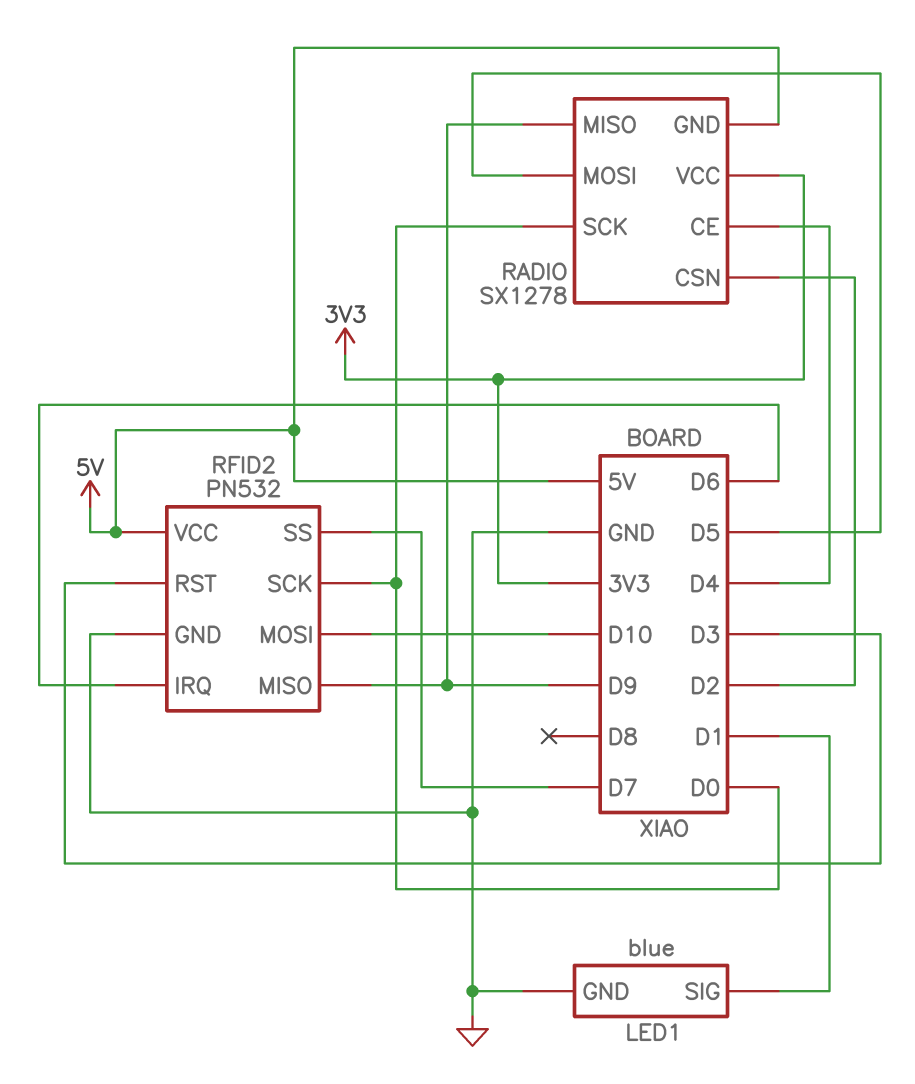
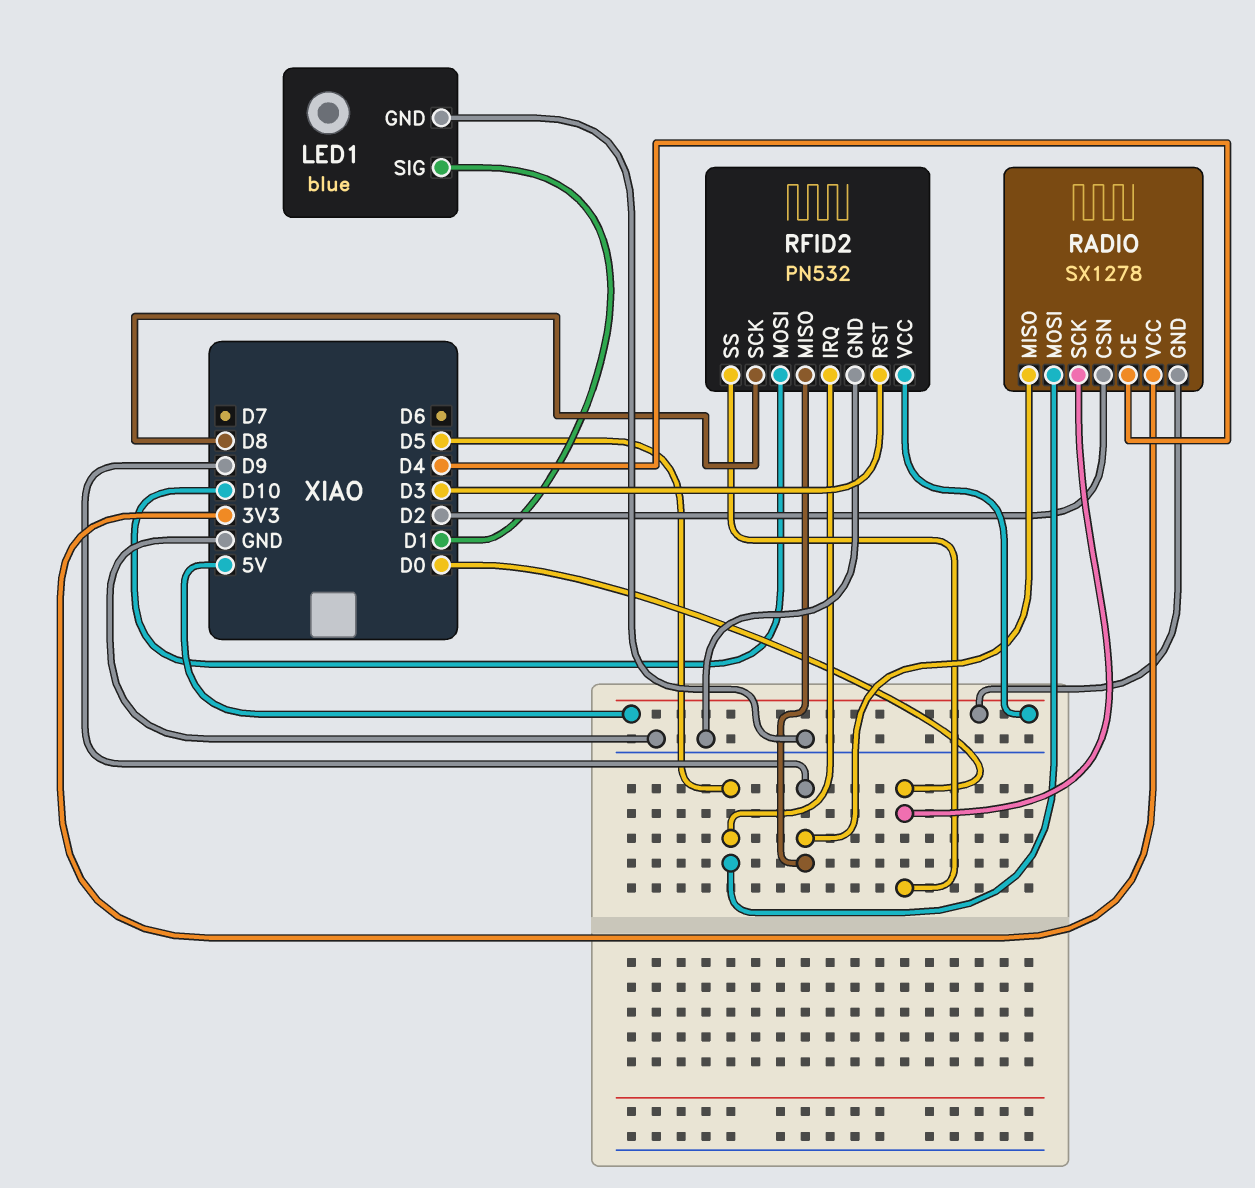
RFID2 pin IRQ: D6 -> D5
RFID2 pin SCK: D0 -> D8
RFID2 pin SS: D7 -> D0

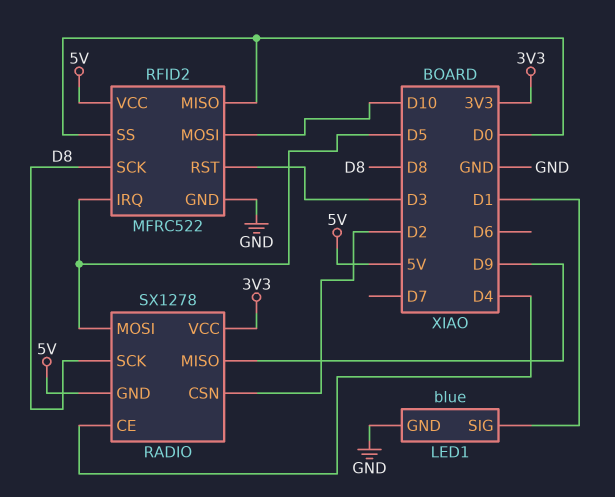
RADIO pin SCK: D0 -> D8
RFID2: PN532 -> MFRC522
RFID2 pin MISO: D9 -> D0

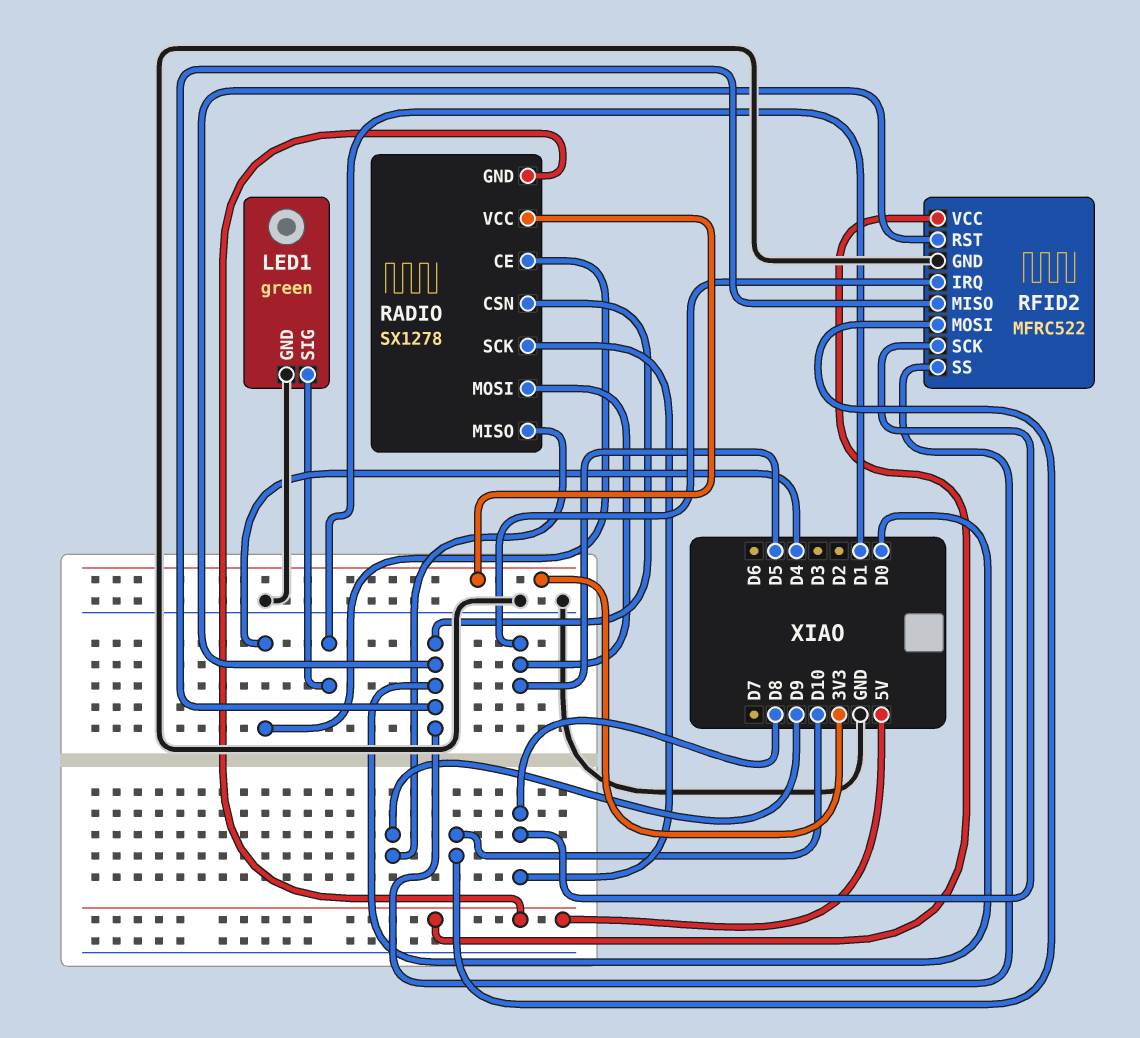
LED1: blue -> green
RADIO pin CSN: D2 -> D0
RFID2 pin RST: D3 -> D0

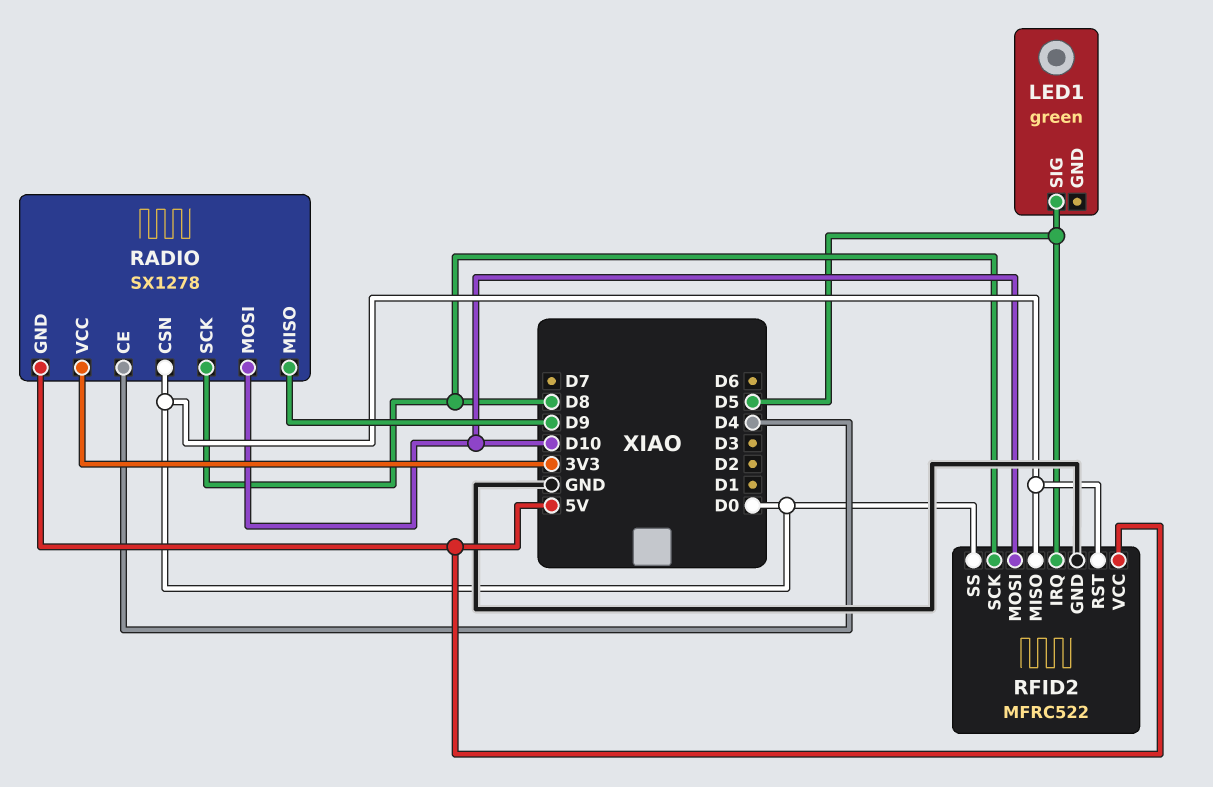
LED1 pin GND: GND -> none
LED1 pin SIG: D1 -> D5
RADIO pin MOSI: D5 -> D10

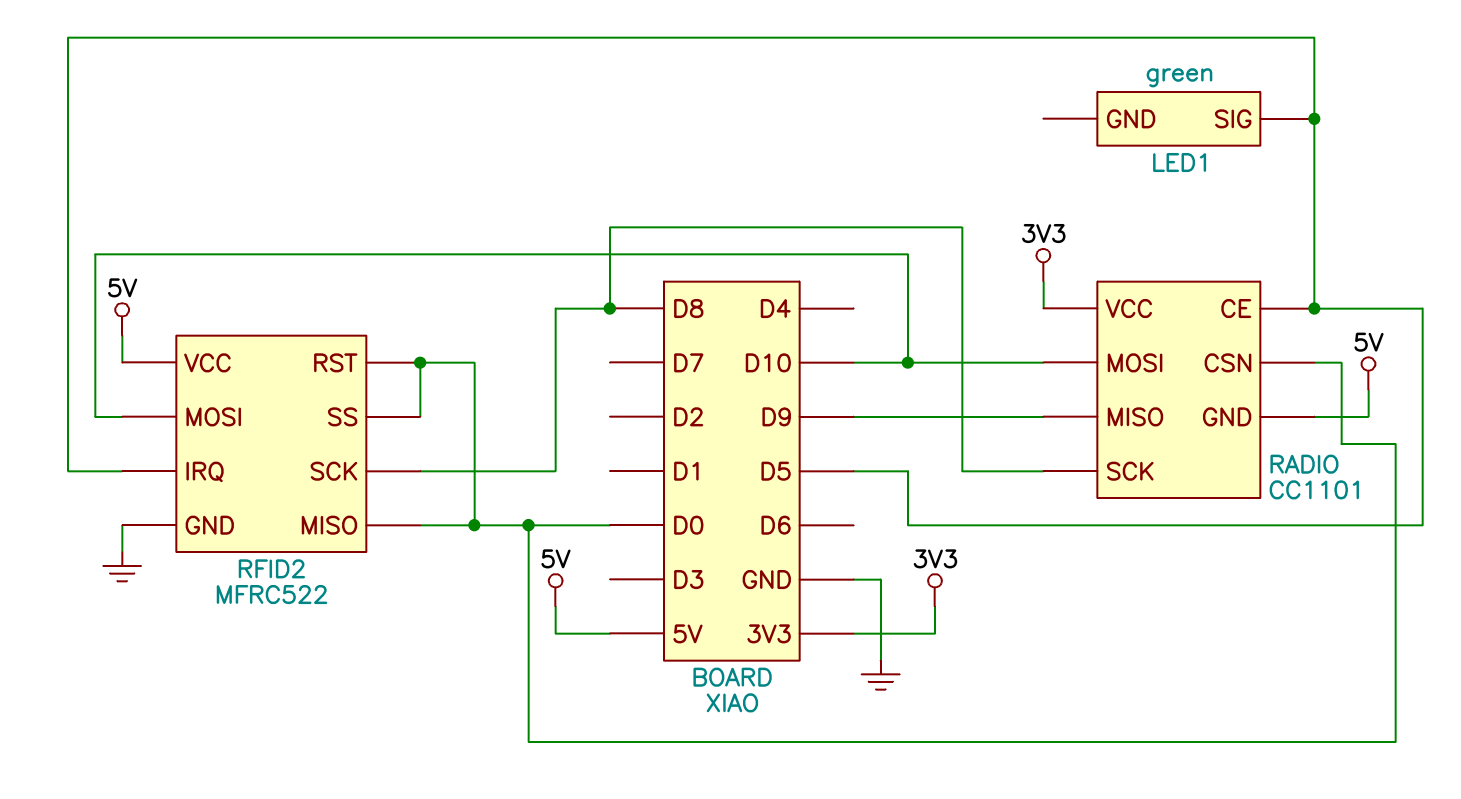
RADIO: SX1278 -> CC1101
RADIO pin CE: D4 -> D5

